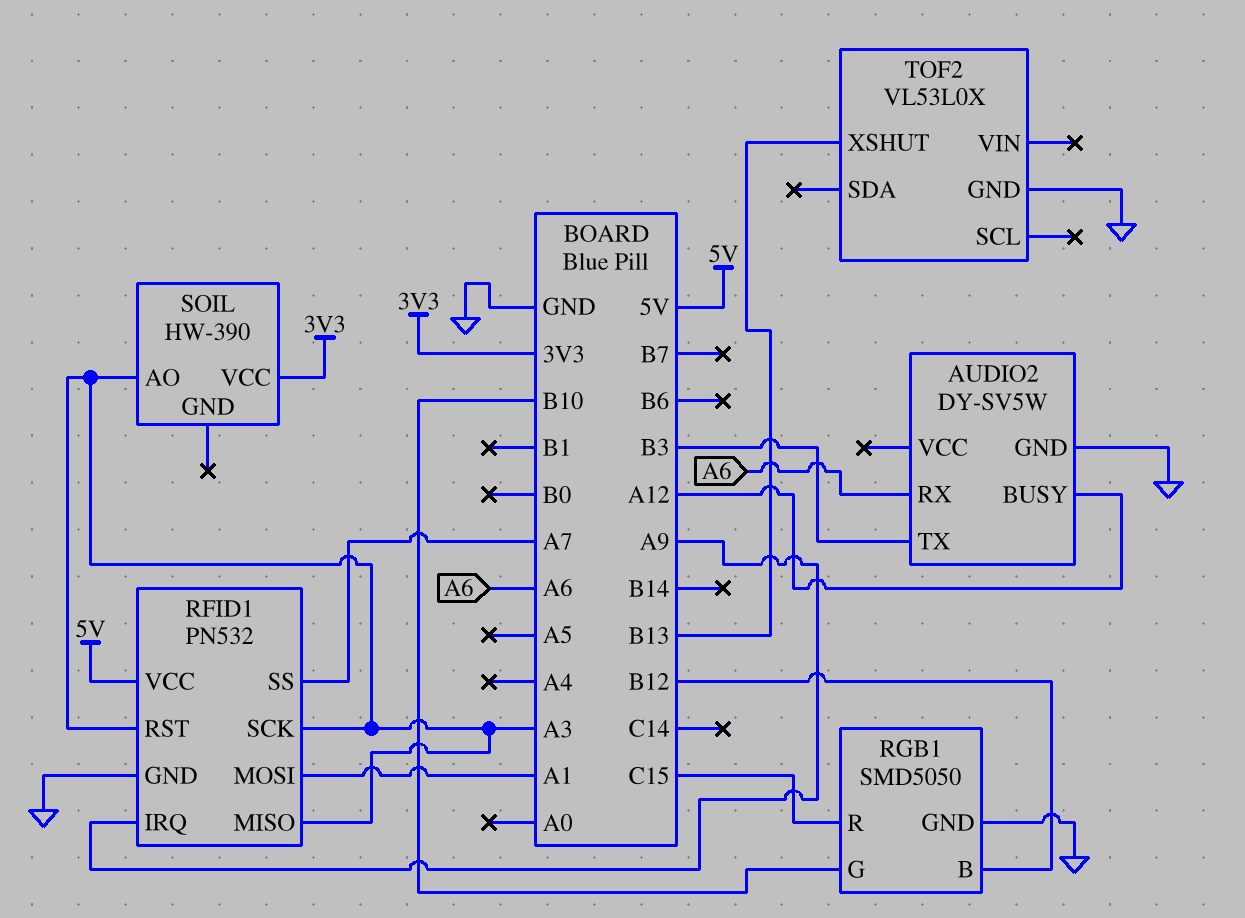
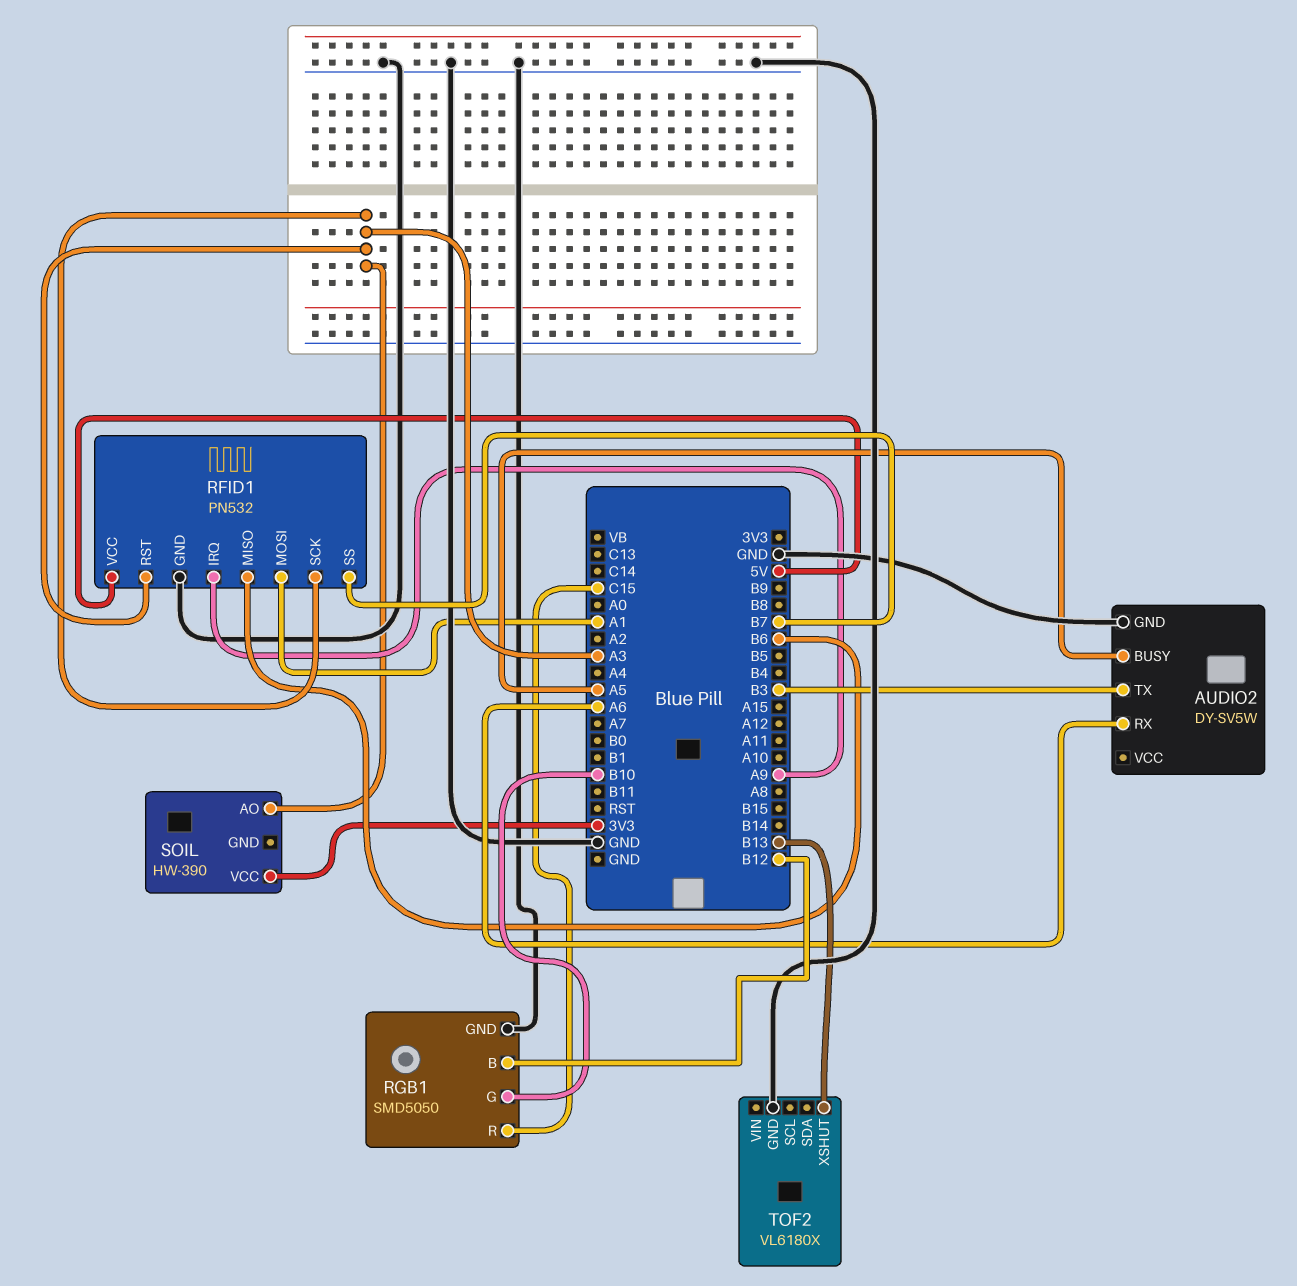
AUDIO2 pin BUSY: A12 -> A5
RFID1 pin MISO: A3 -> B6
RFID1 pin SS: A7 -> B7
TOF2: VL53L0X -> VL6180X

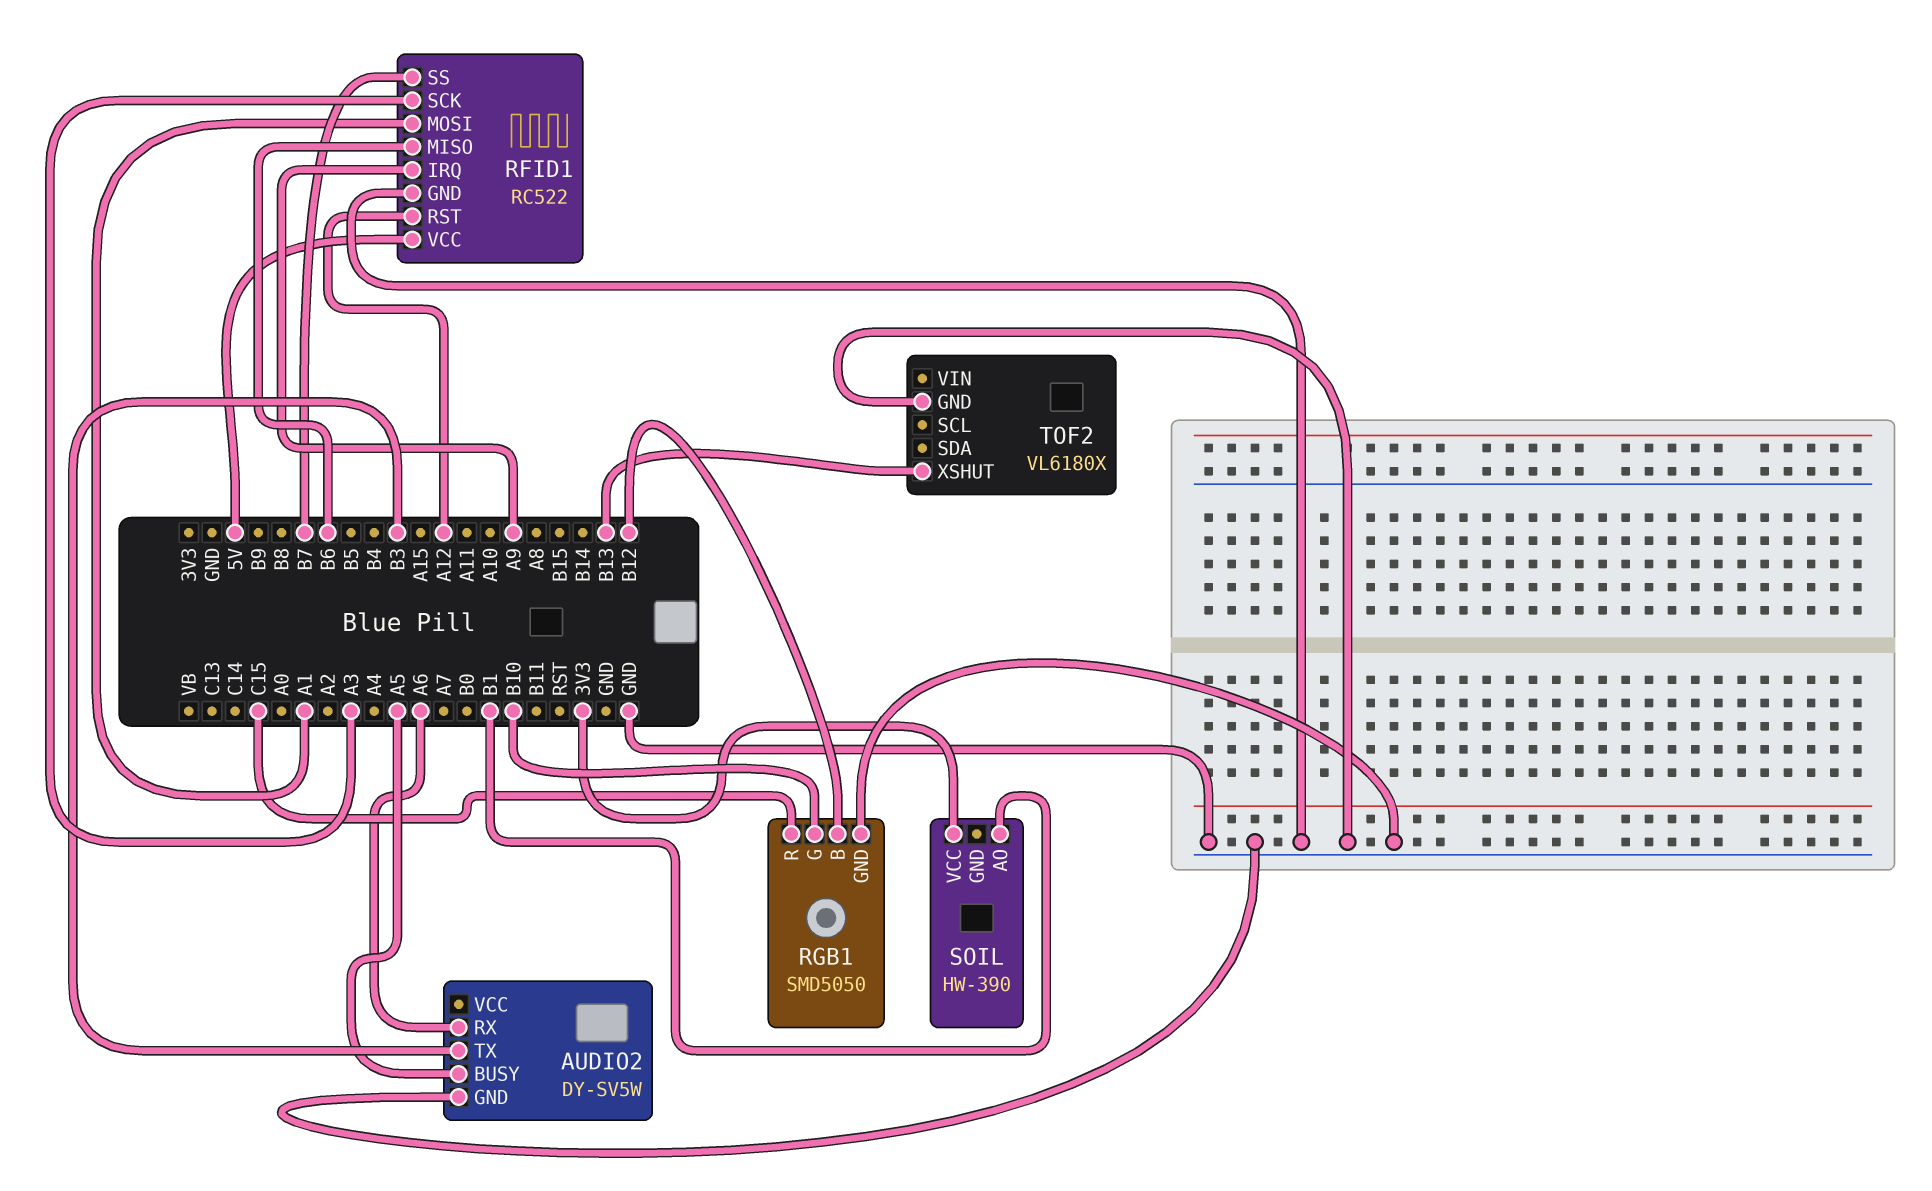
RFID1: PN532 -> RC522
RFID1 pin RST: A3 -> A12
SOIL pin AO: A3 -> B1

